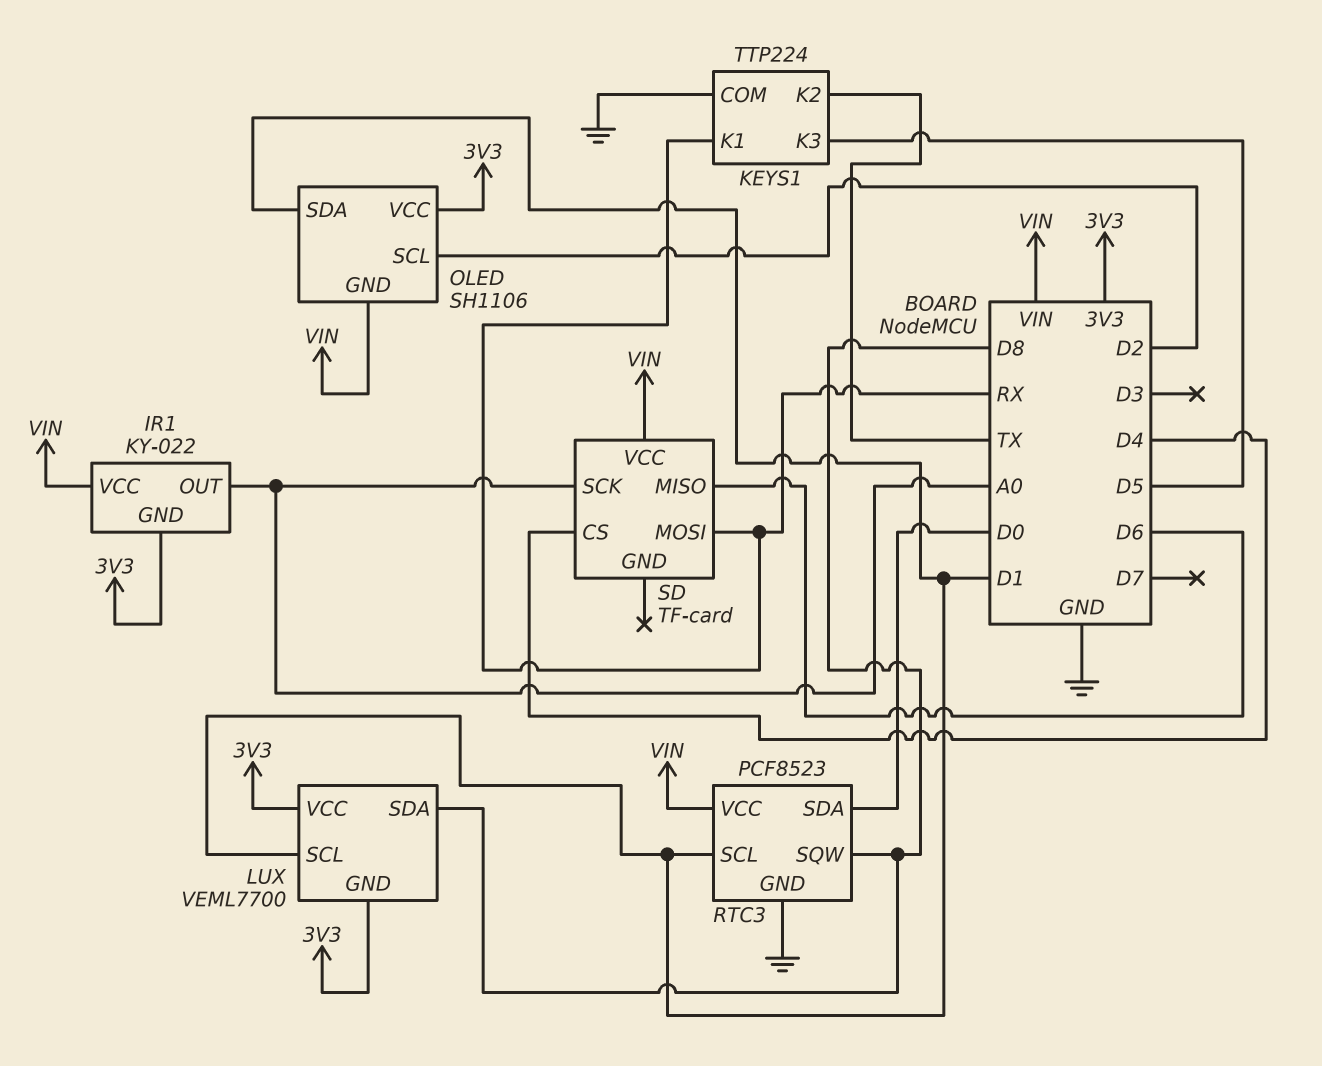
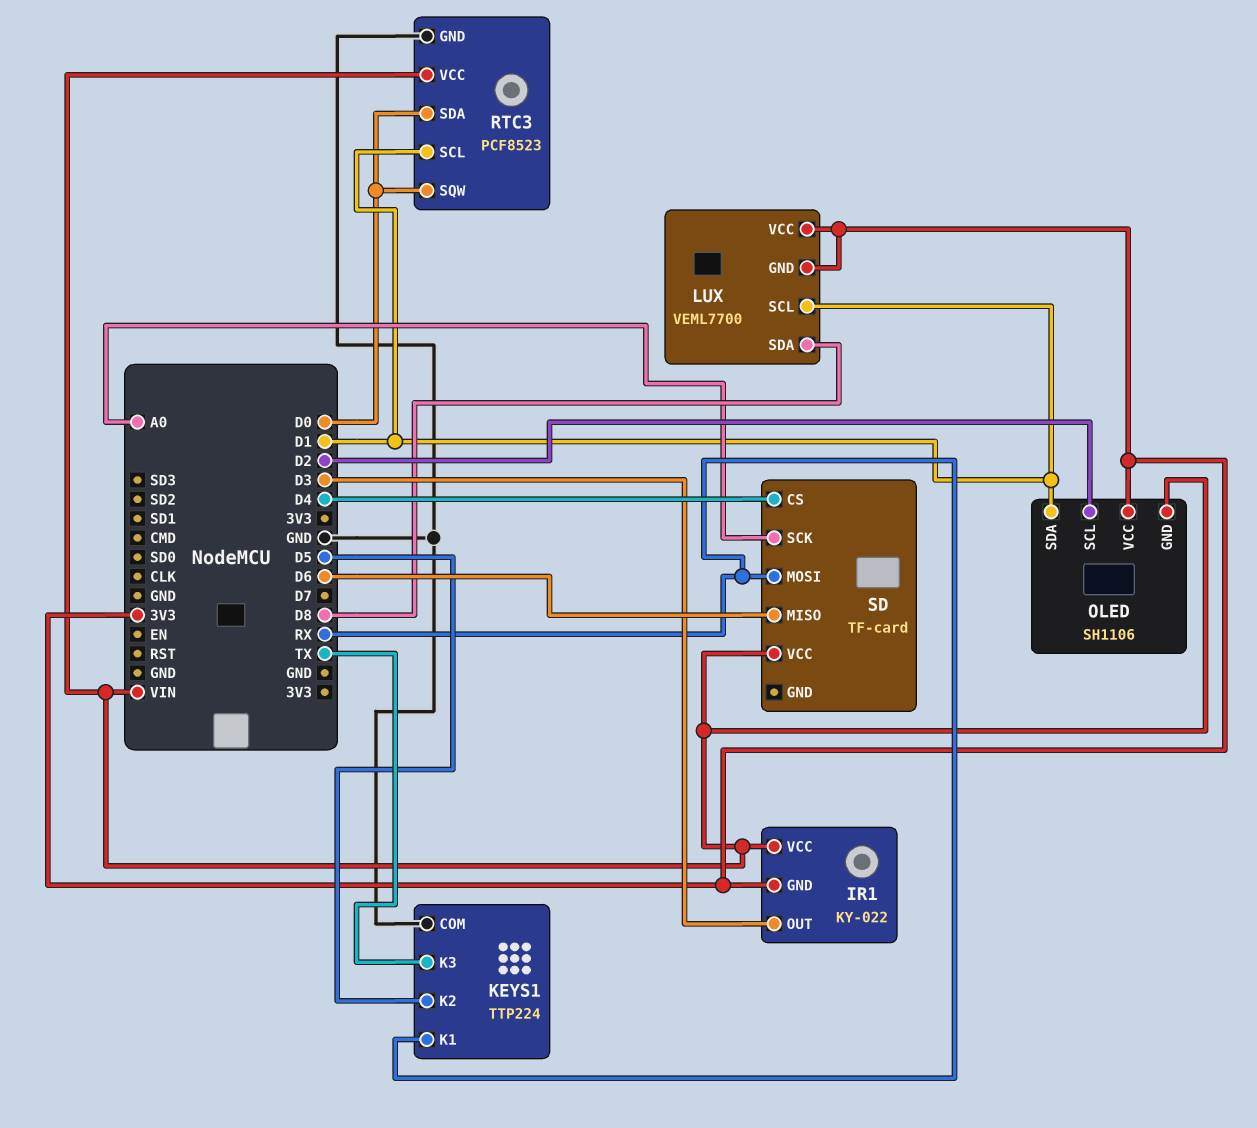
IR1 pin OUT: A0 -> D3
KEYS1 pin K2: TX -> D5
KEYS1 pin K3: D5 -> TX
RTC3 pin SQW: D8 -> D0

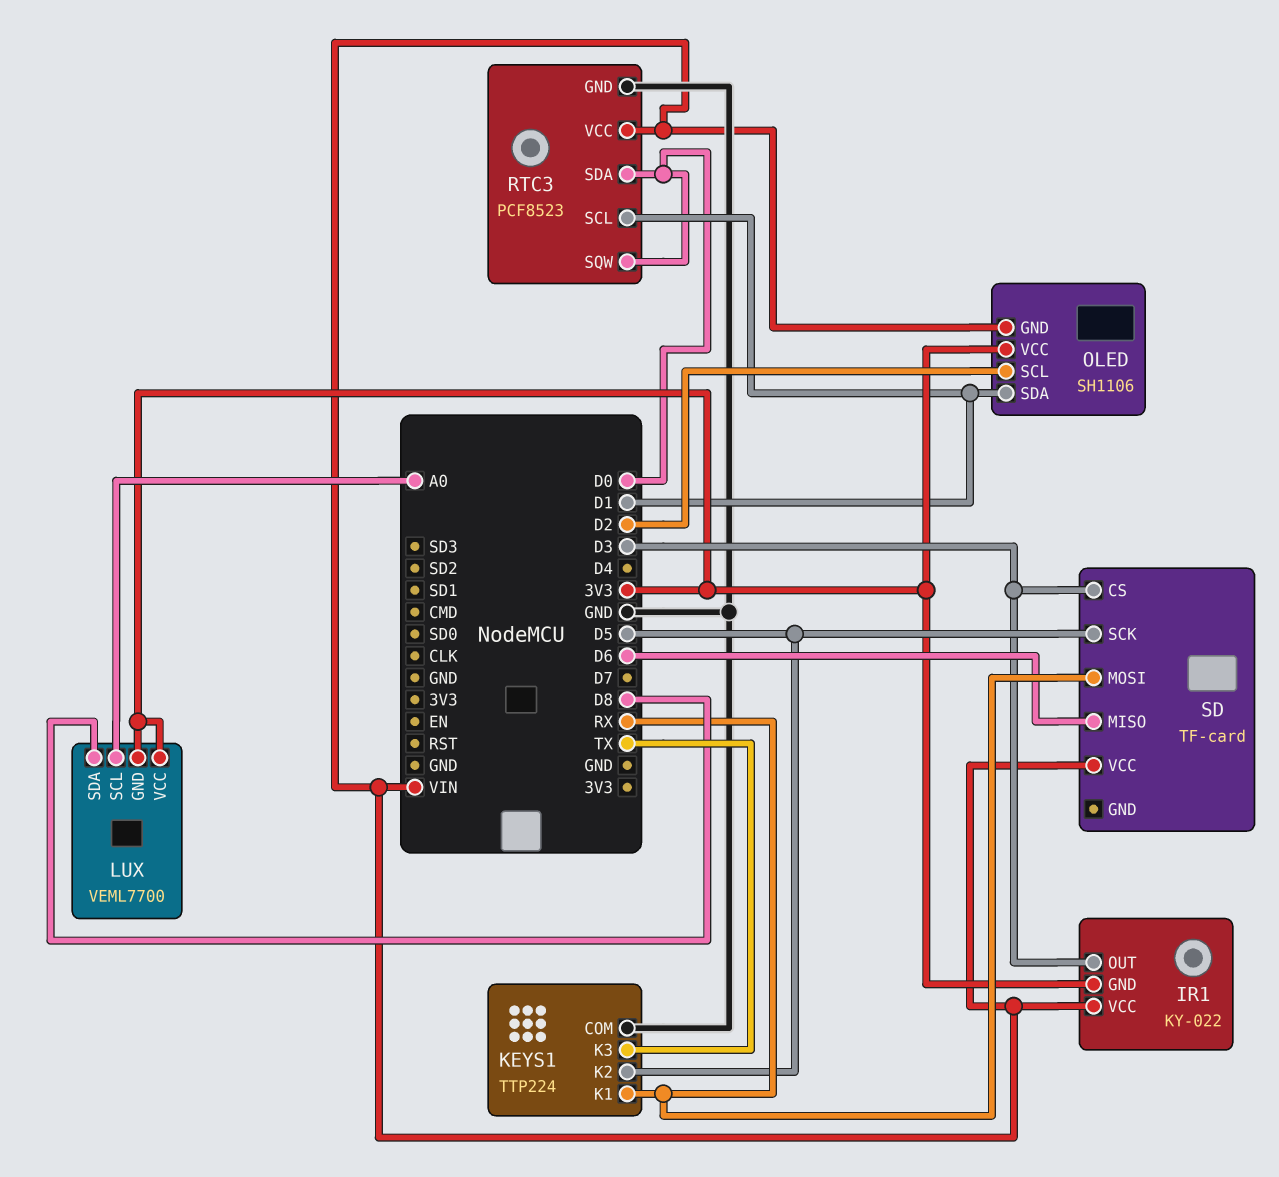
LUX pin SCL: D1 -> A0
SD pin CS: D4 -> D3
SD pin SCK: A0 -> D5

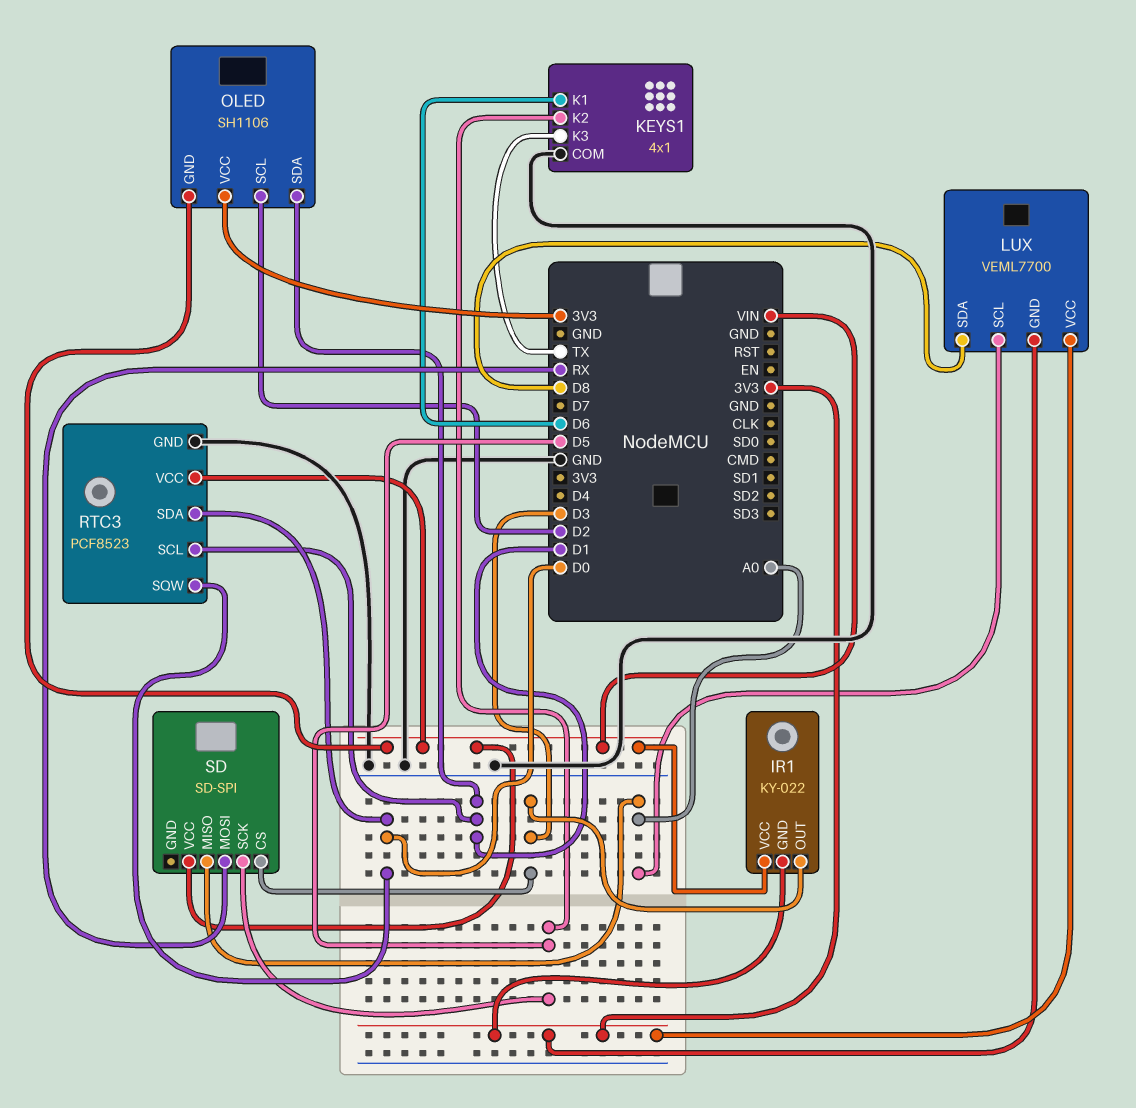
KEYS1: TTP224 -> 4x1
KEYS1 pin K1: RX -> D6
SD: TF-card -> SD-SPI
SD pin MISO: D6 -> A0

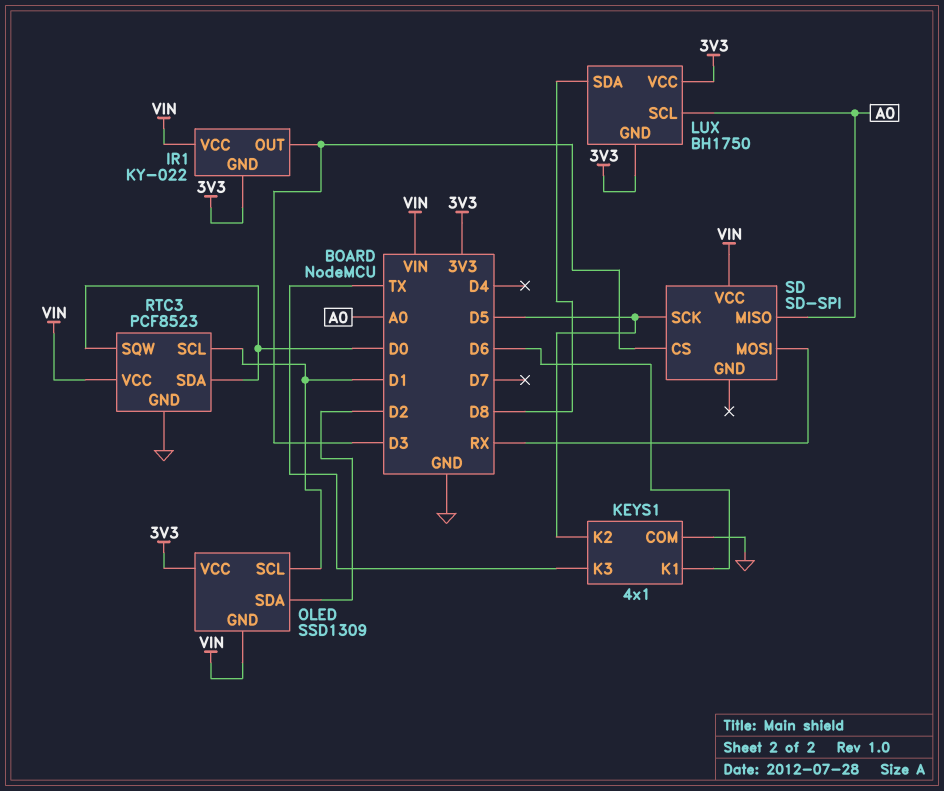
LUX: VEML7700 -> BH1750
OLED: SH1106 -> SSD1309
OLED pin SCL: D2 -> D1
OLED pin SDA: D1 -> D2

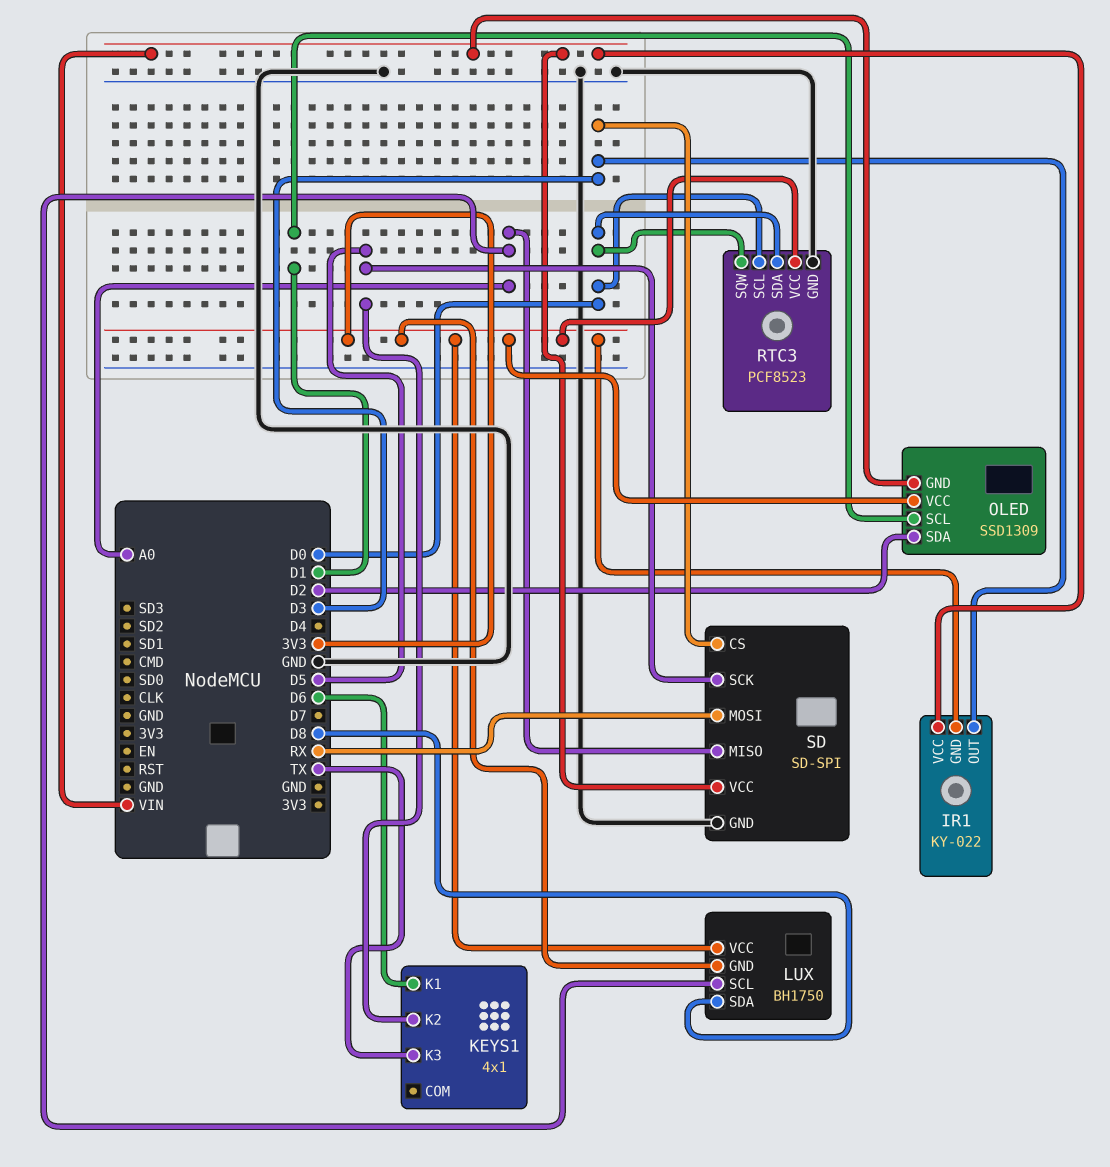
KEYS1 pin COM: GND -> none
RTC3 pin SCL: D1 -> D0
RTC3 pin VCC: VIN -> 3V3
SD pin GND: none -> GND

